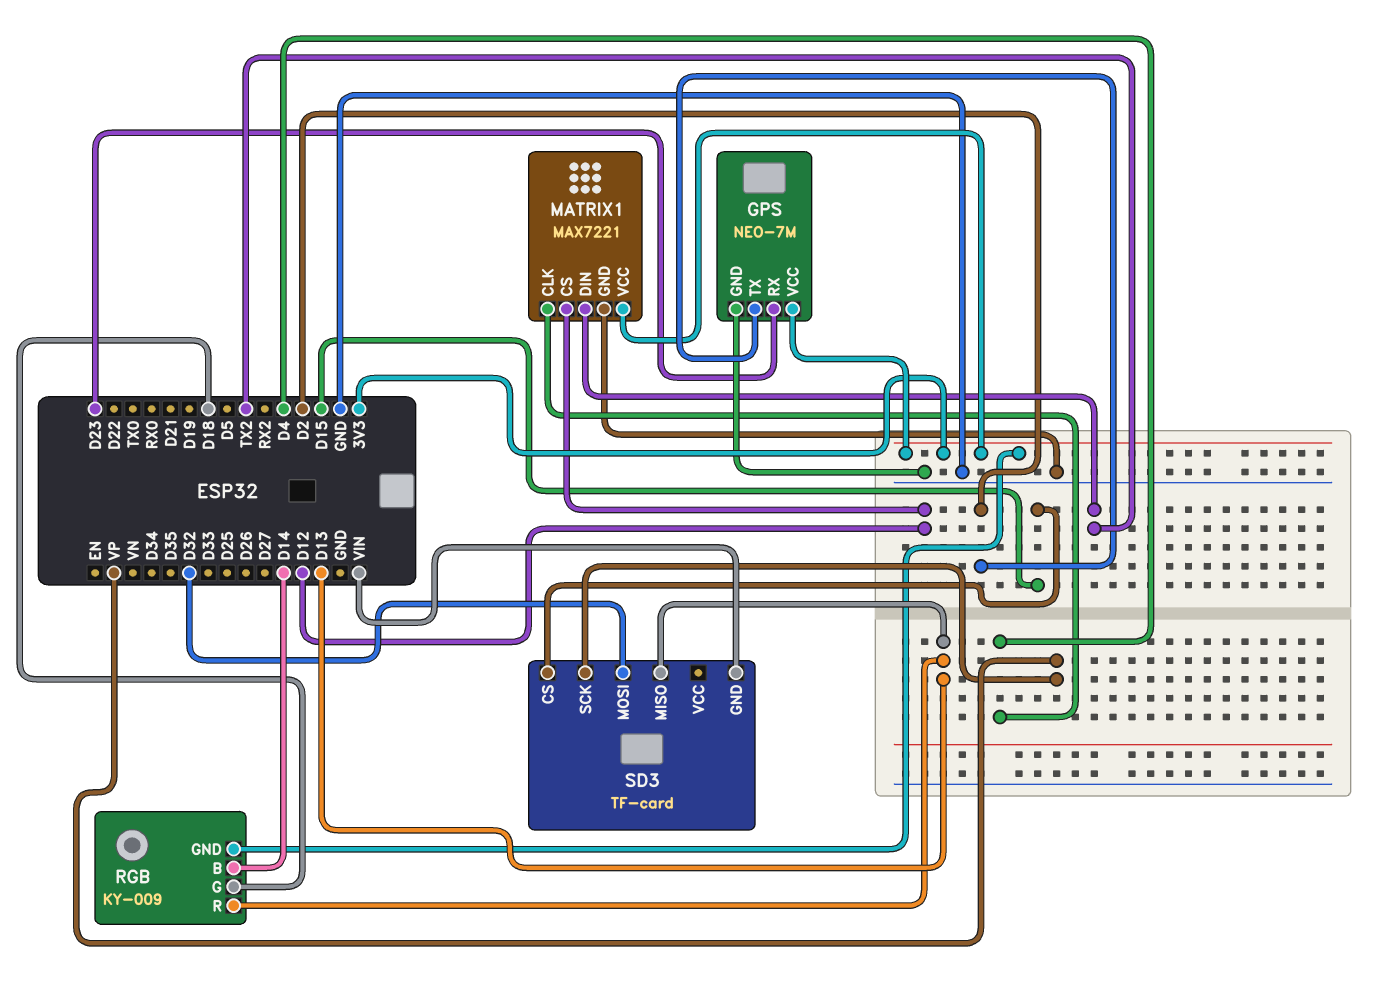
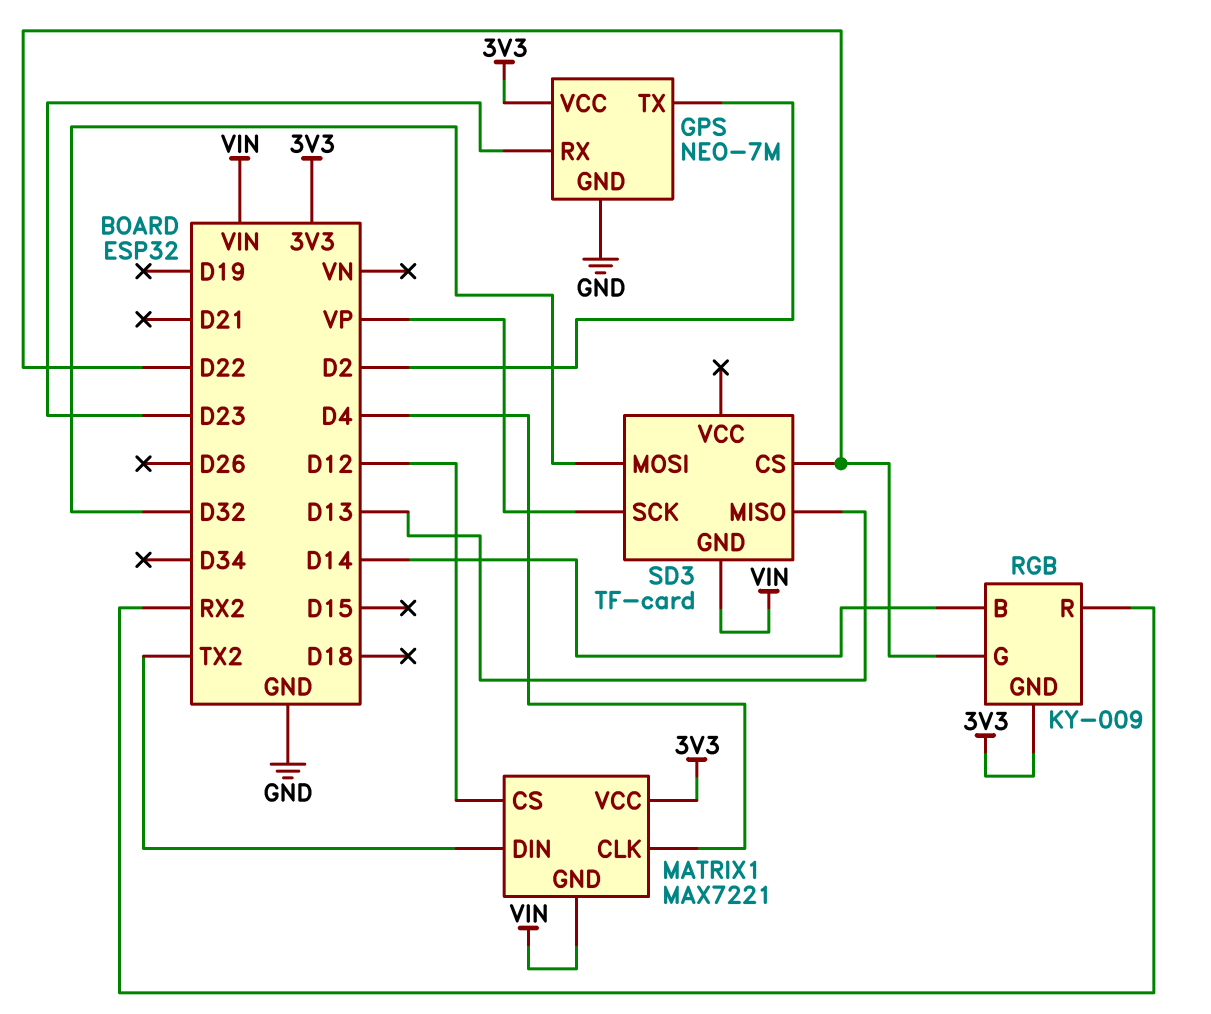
MATRIX1 pin GND: GND -> VIN
RGB pin G: D18 -> D22
RGB pin R: D13 -> RX2
SD3 pin CS: D15 -> D22

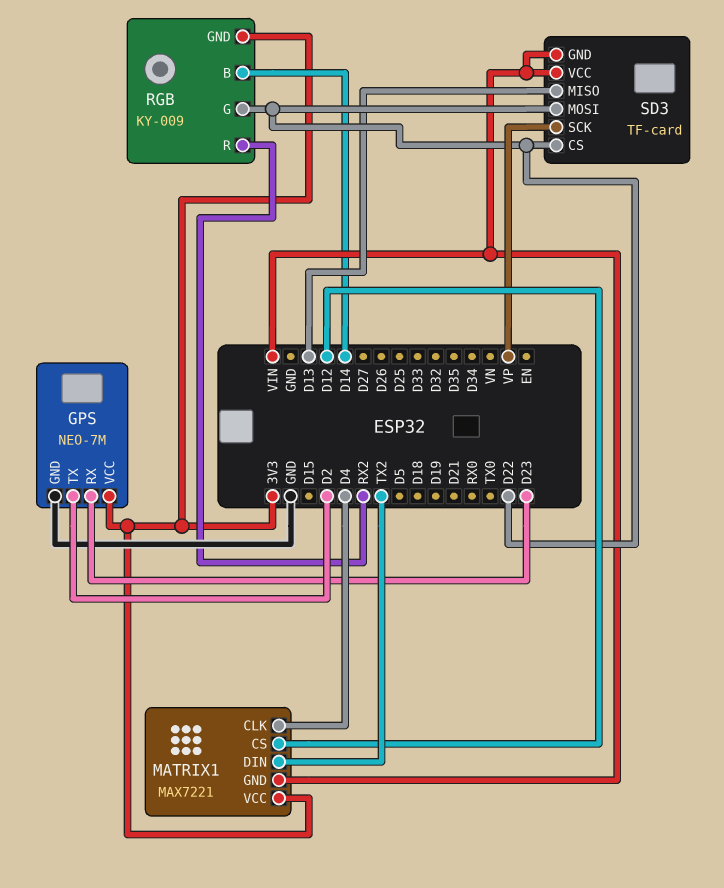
SD3 pin MOSI: D32 -> D22
SD3 pin VCC: none -> VIN

